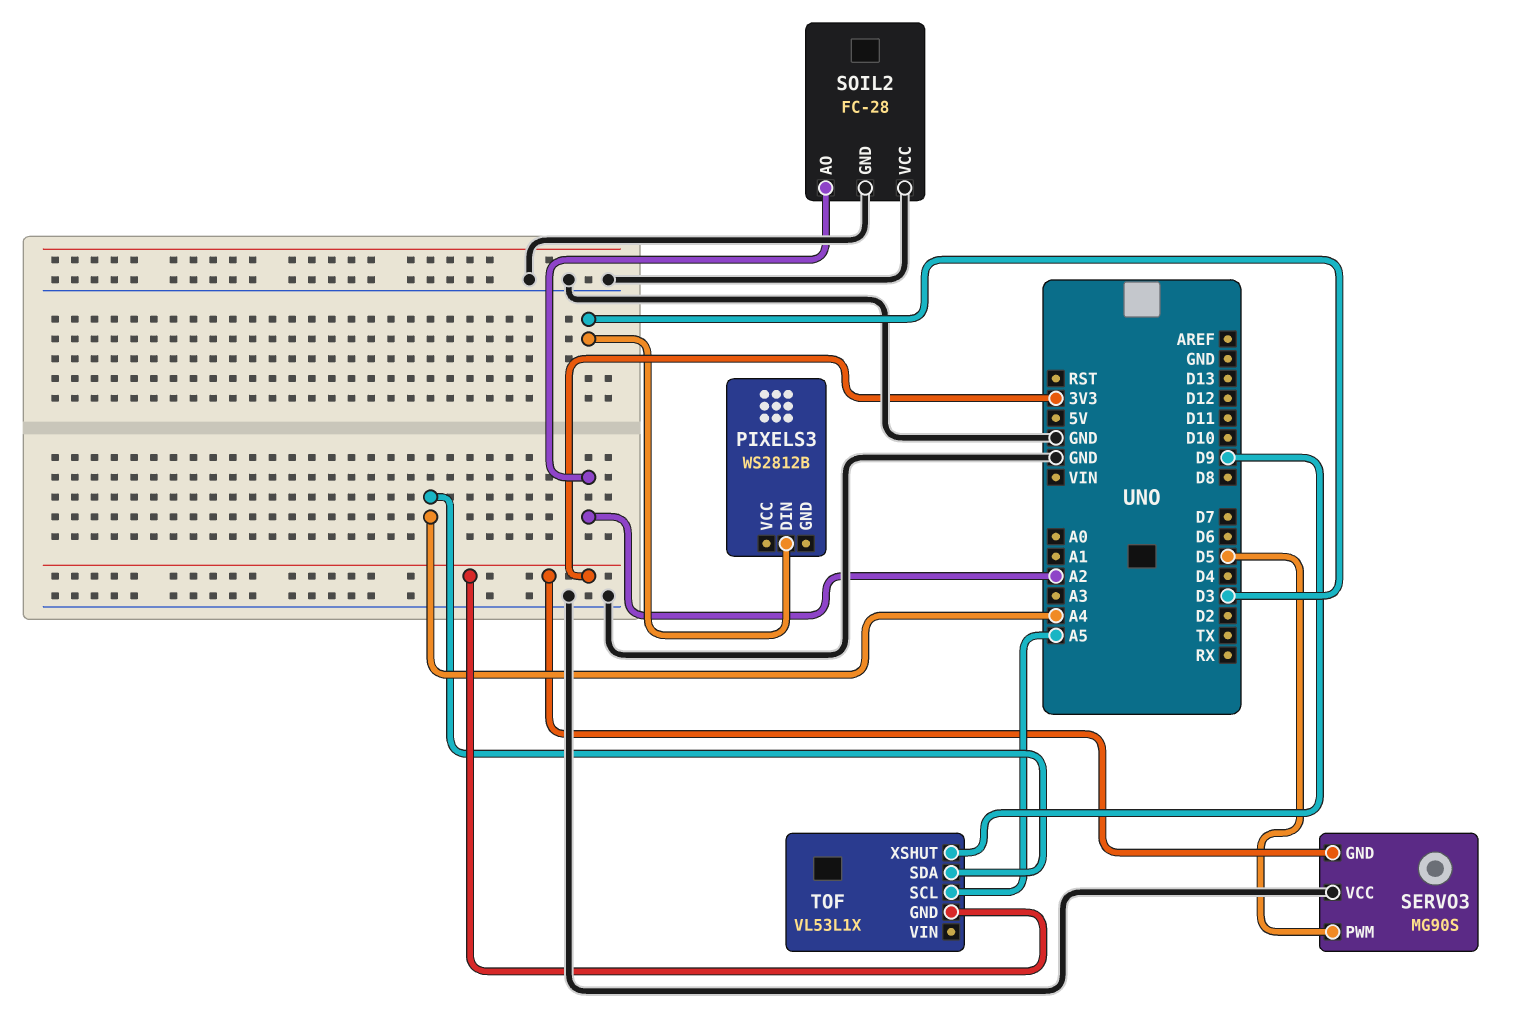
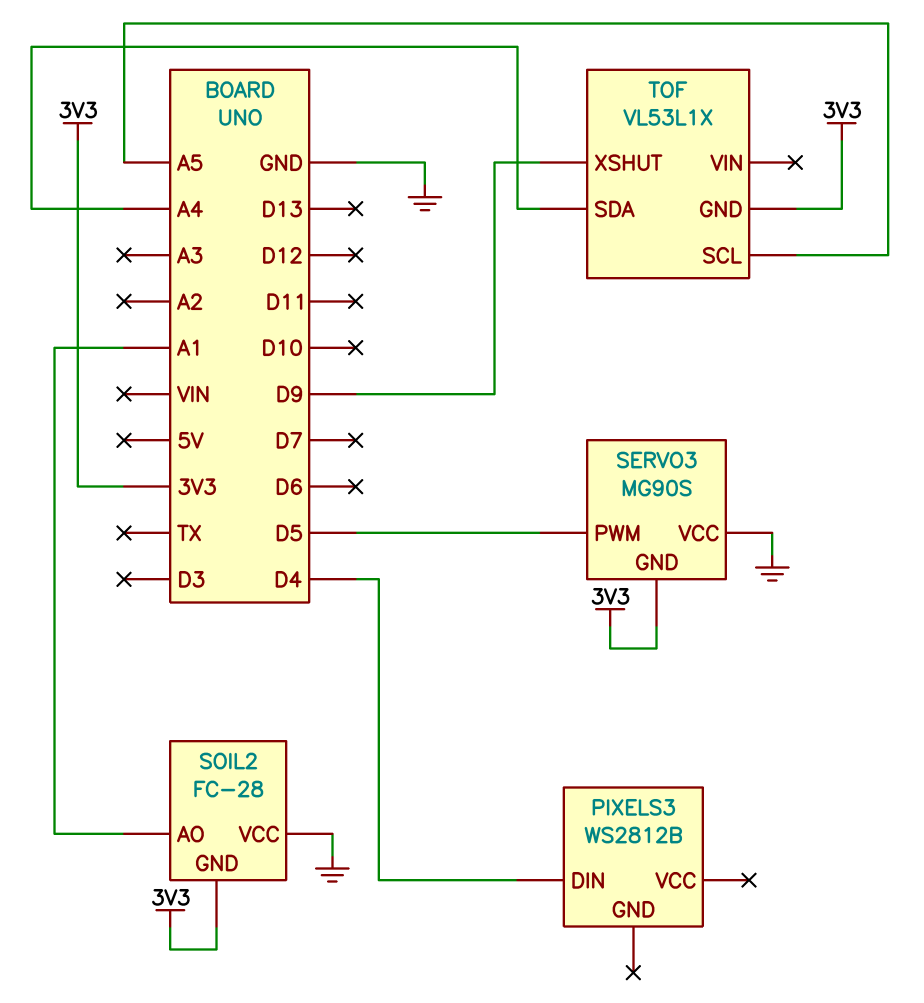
PIXELS3 pin DIN: D3 -> D4
SOIL2 pin AO: A2 -> A1
SOIL2 pin GND: GND -> 3V3

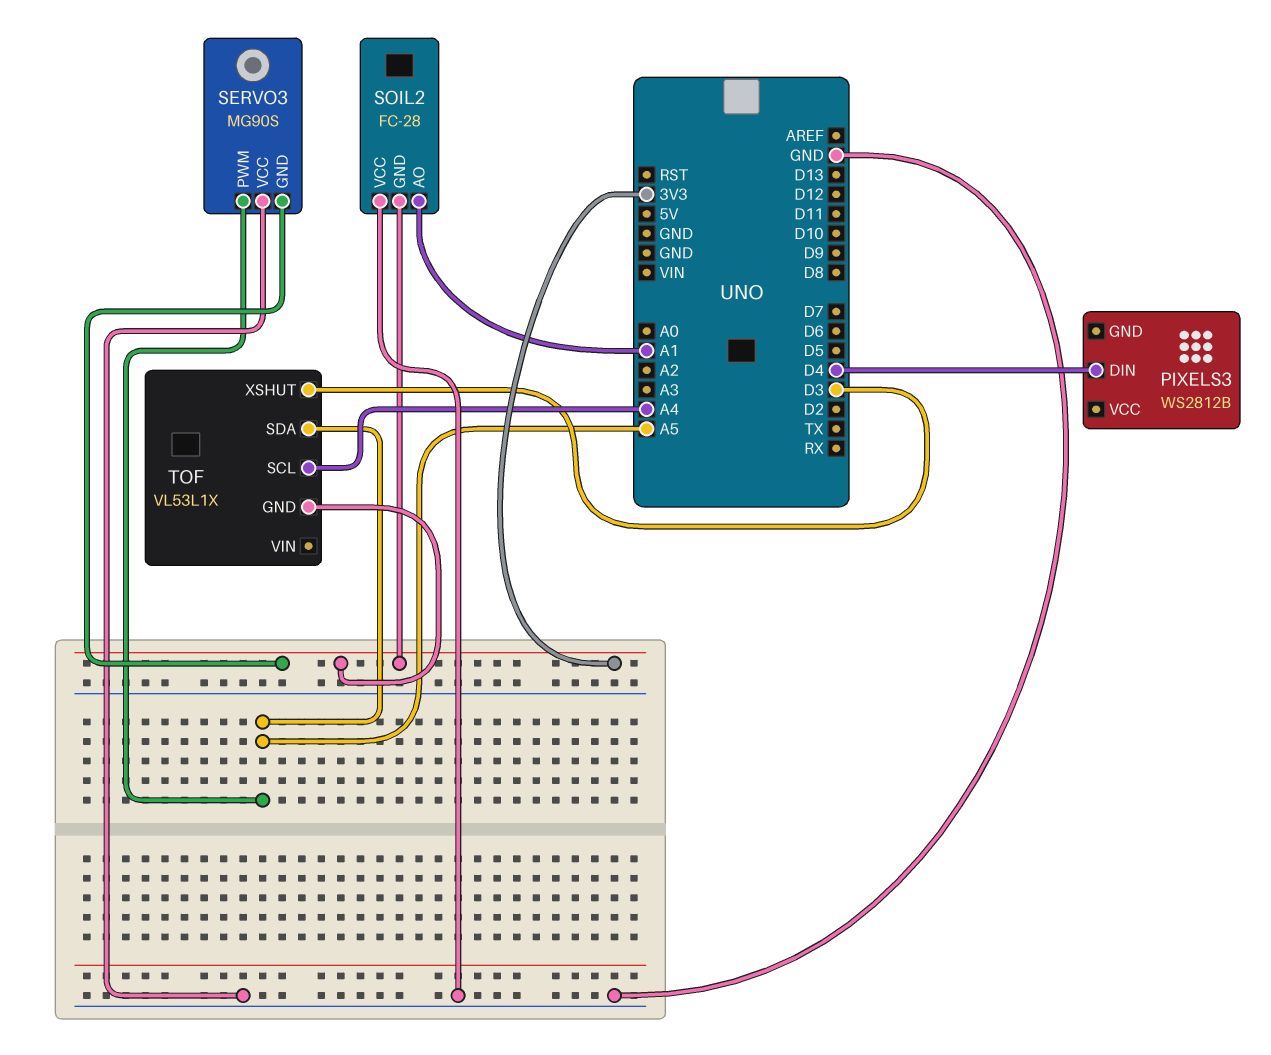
SERVO3 pin PWM: D5 -> A5
TOF pin SCL: A5 -> A4
TOF pin SDA: A4 -> A5
TOF pin XSHUT: D9 -> D3

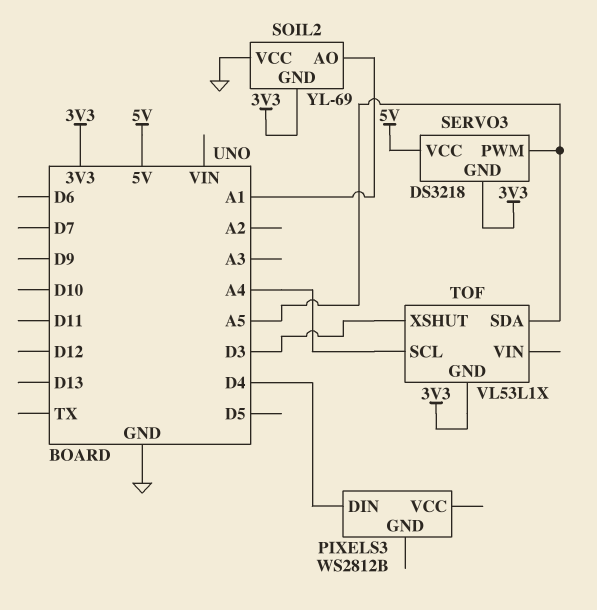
SERVO3: MG90S -> DS3218
SERVO3 pin VCC: GND -> 5V
SOIL2: FC-28 -> YL-69

